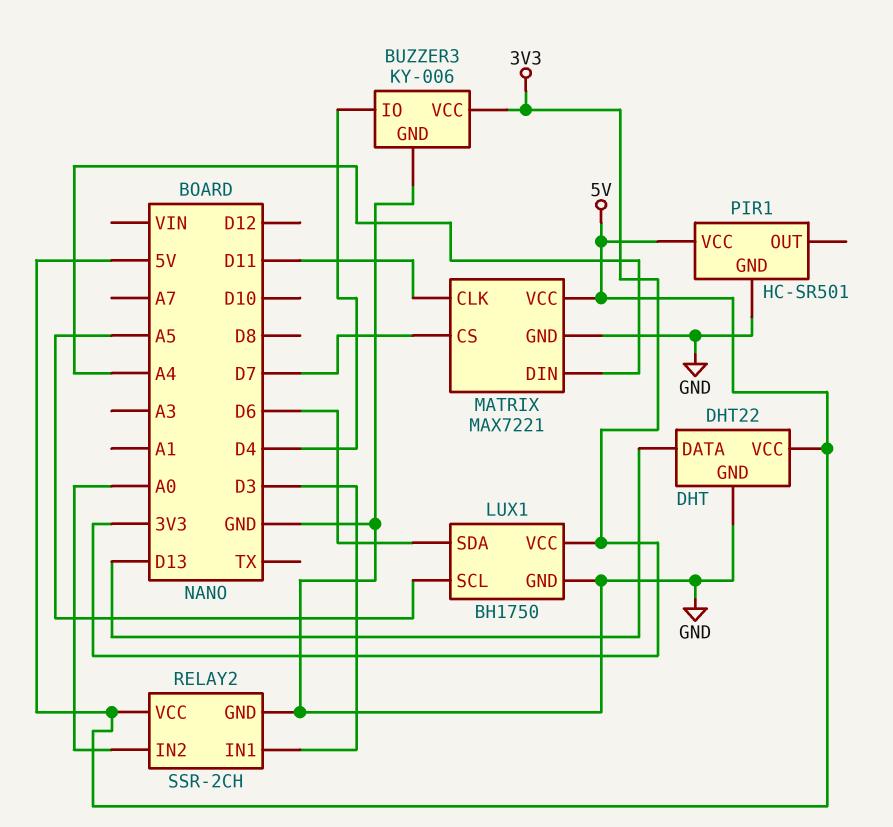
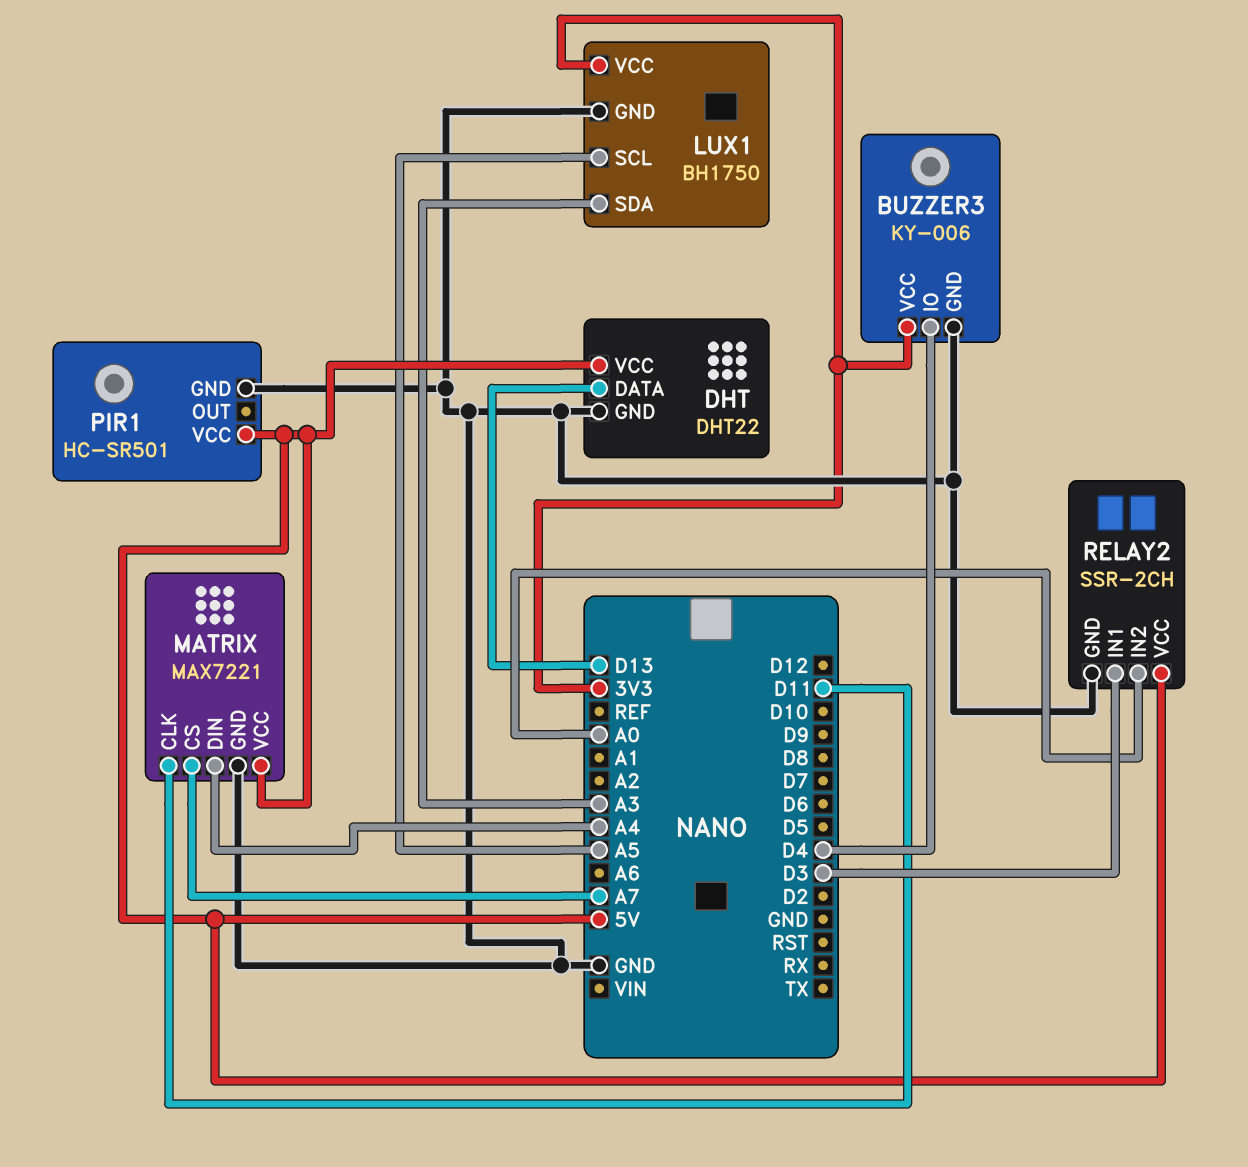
LUX1 pin SDA: D6 -> A3
MATRIX pin CS: D7 -> A7

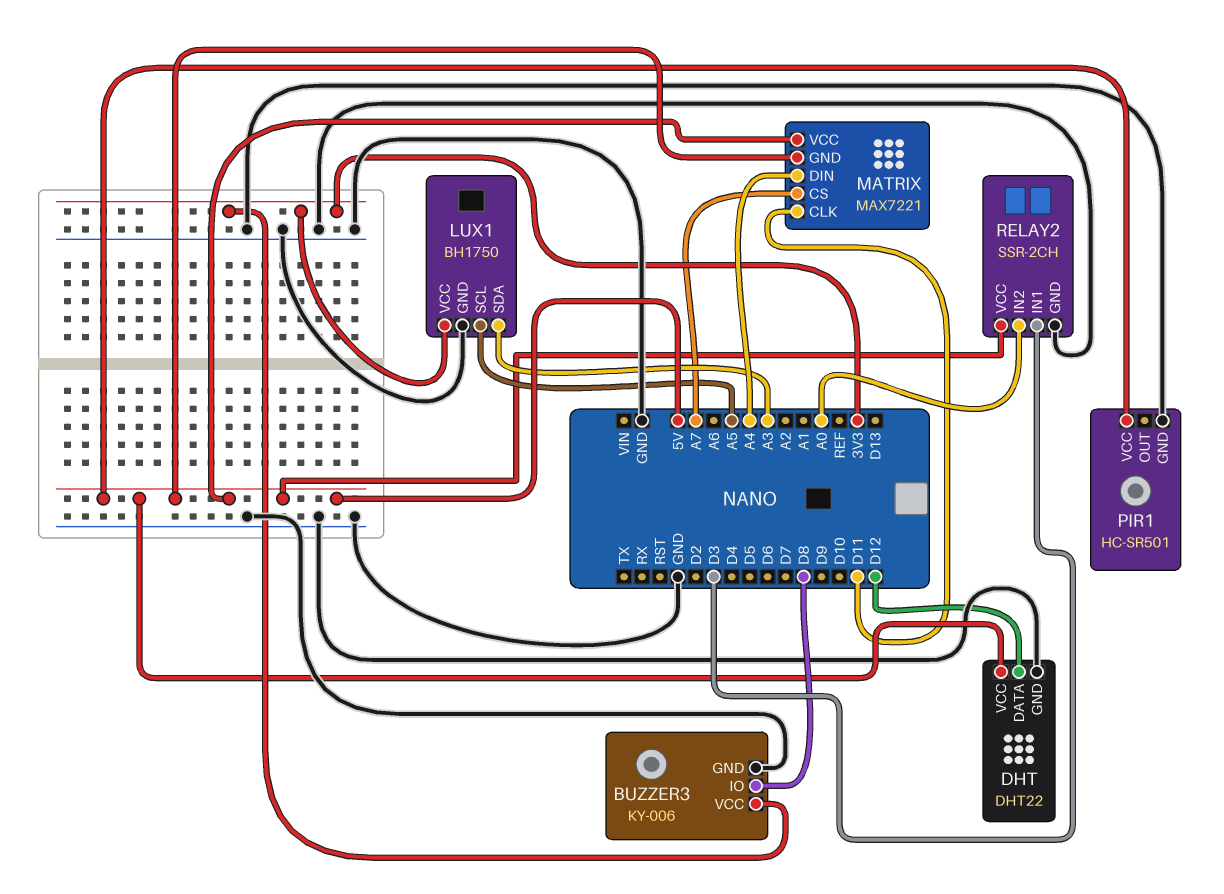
BUZZER3 pin IO: D4 -> D8
DHT pin DATA: D13 -> D12
MATRIX pin GND: GND -> 5V

